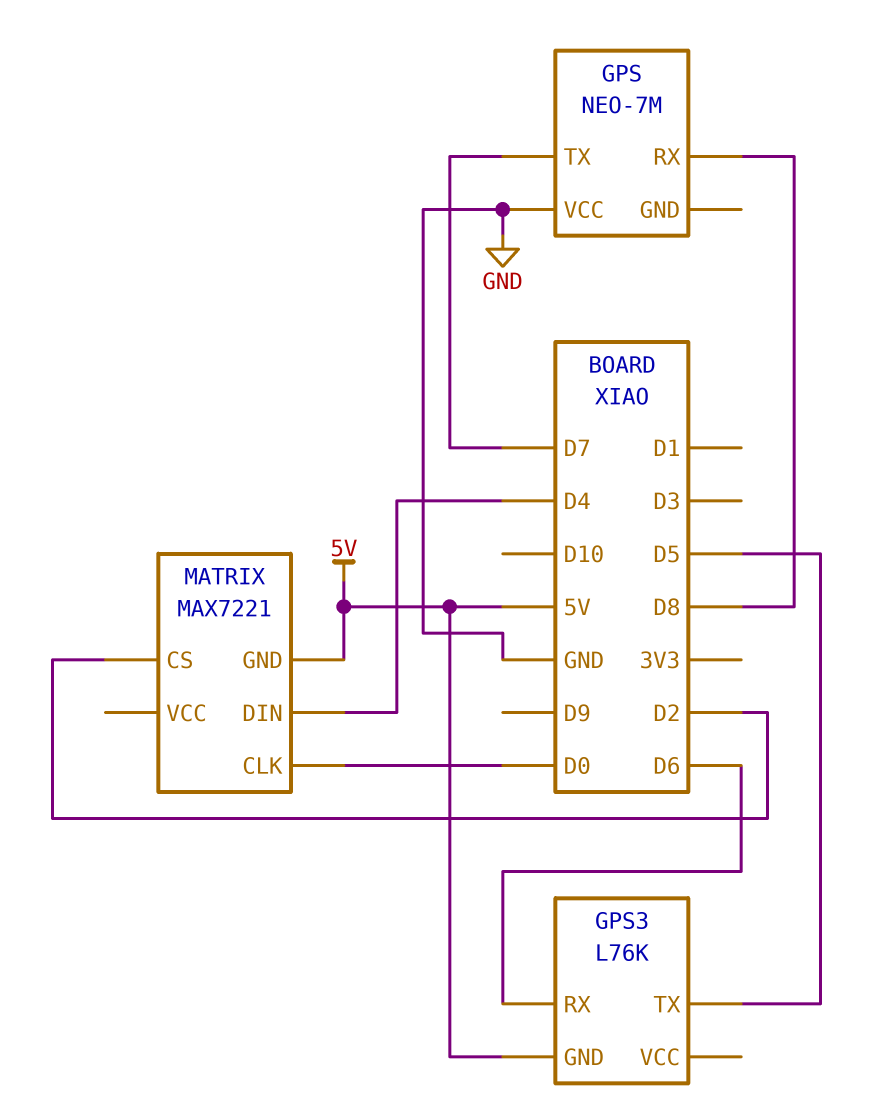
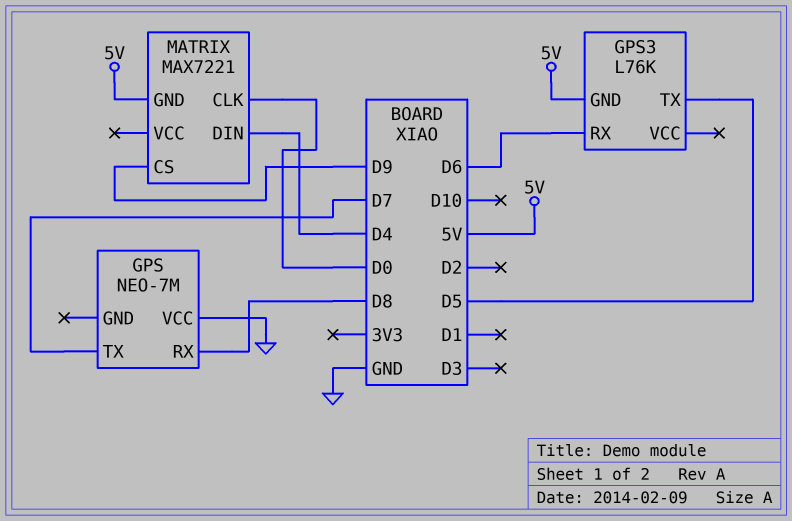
MATRIX pin CS: D2 -> D9

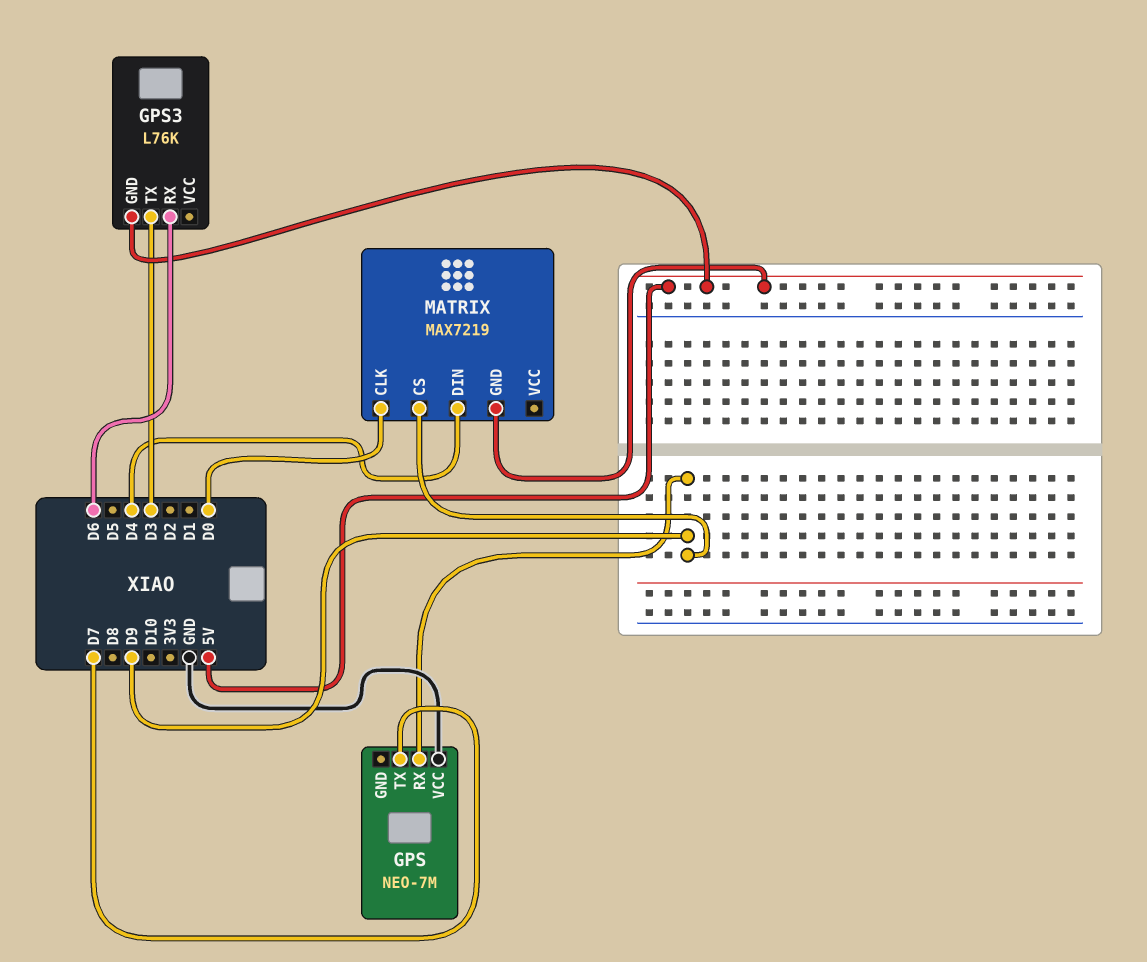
GPS pin RX: D8 -> D9
GPS3 pin TX: D5 -> D3
MATRIX: MAX7221 -> MAX7219

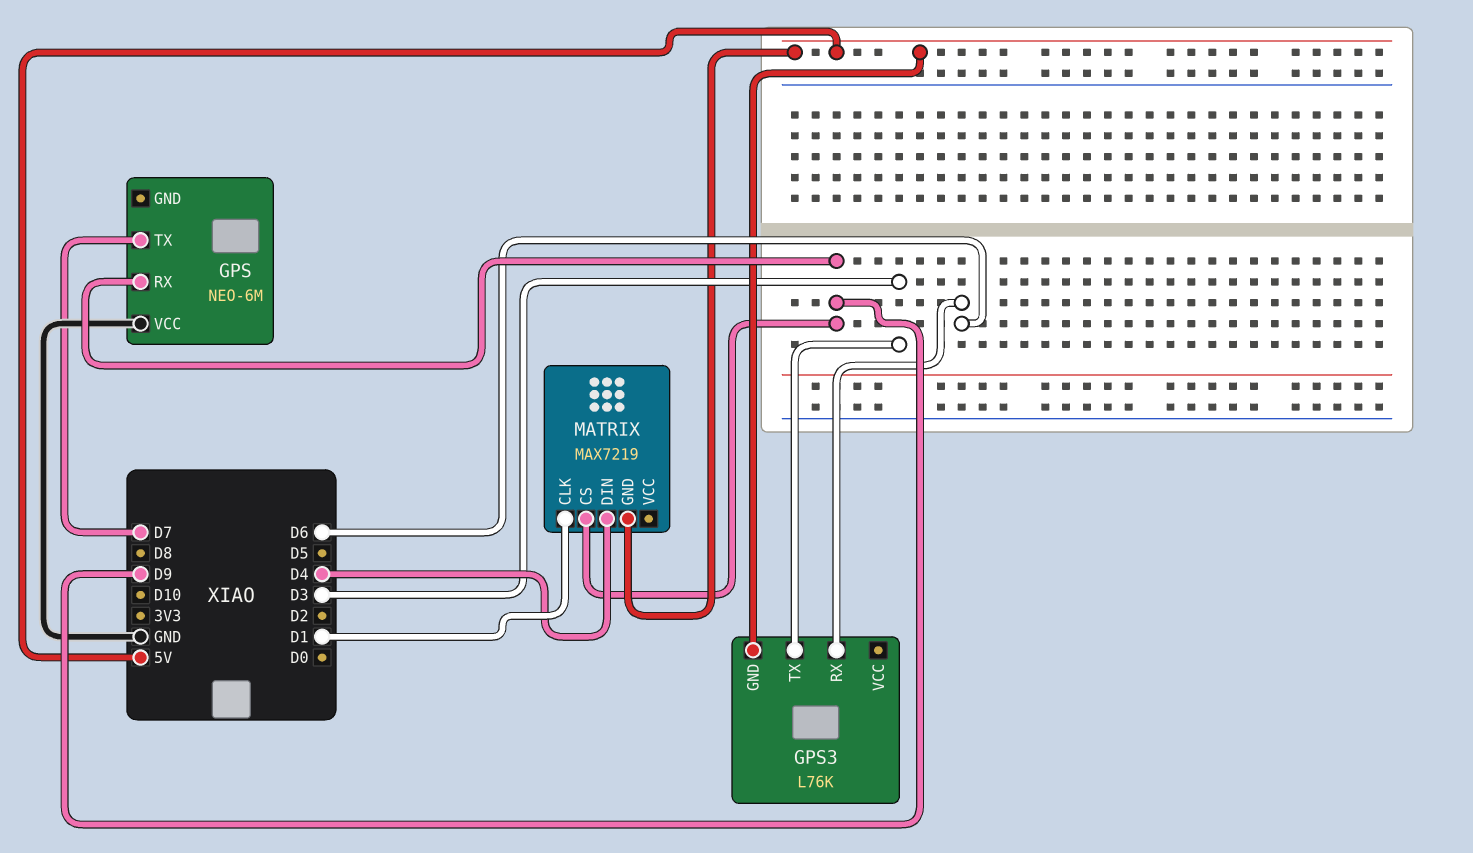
GPS: NEO-7M -> NEO-6M
MATRIX pin CLK: D0 -> D1

